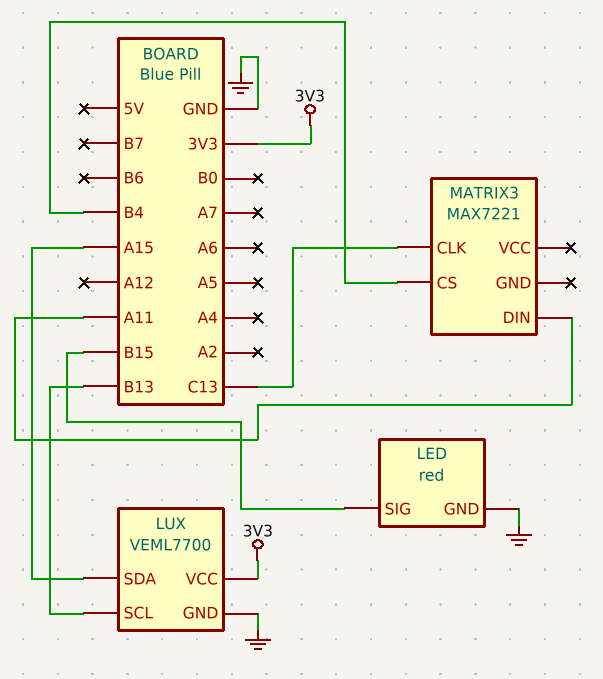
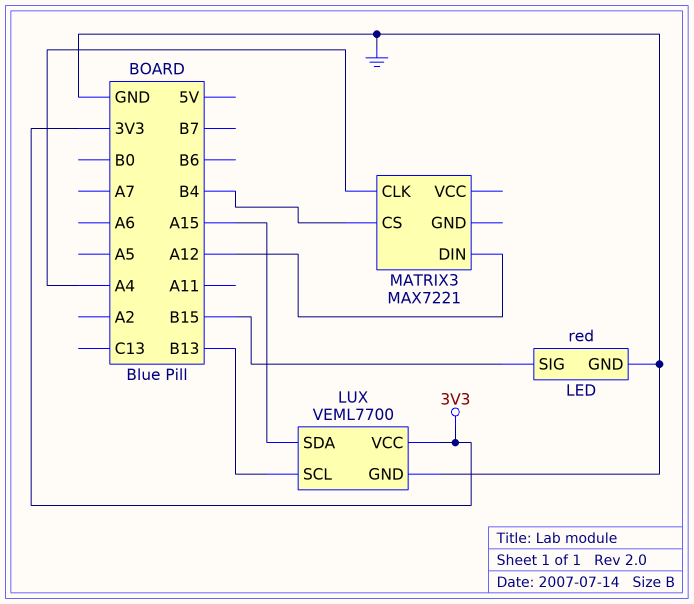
MATRIX3 pin CLK: C13 -> A4
MATRIX3 pin DIN: A11 -> A12

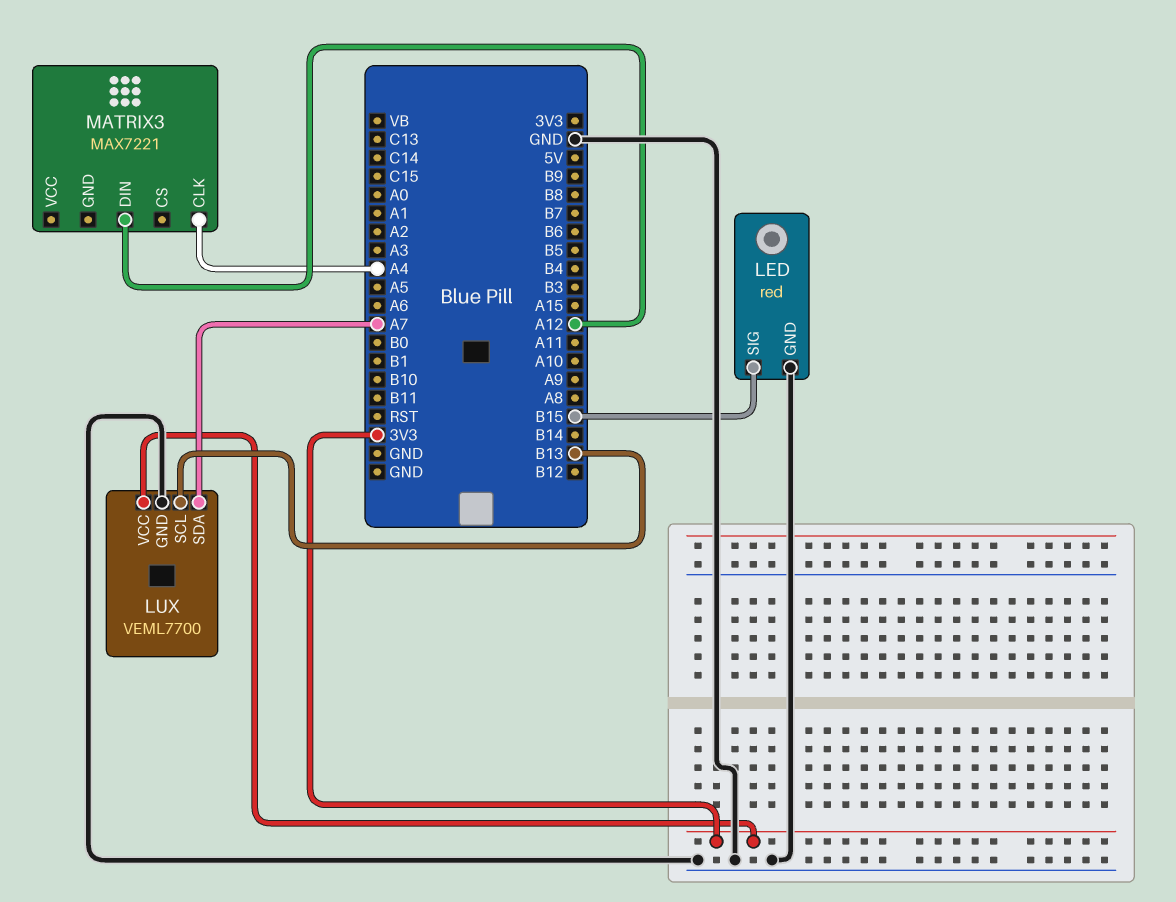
LUX pin SDA: A15 -> A7
MATRIX3 pin CS: B4 -> none

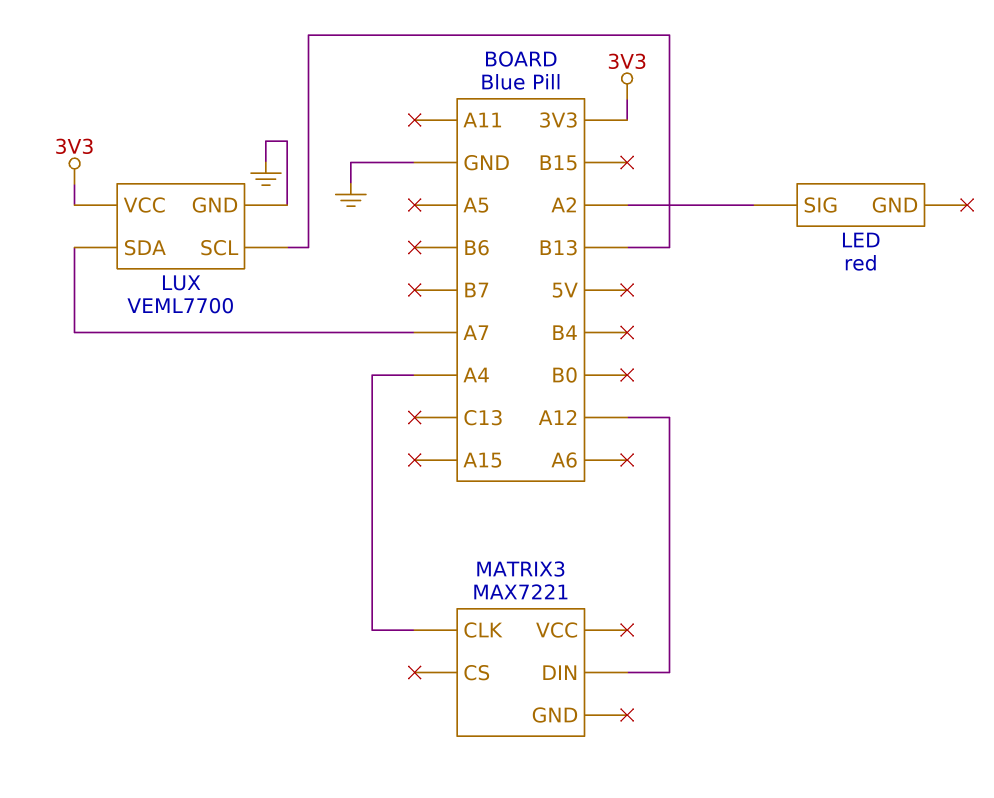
LED pin GND: GND -> none
LED pin SIG: B15 -> A2

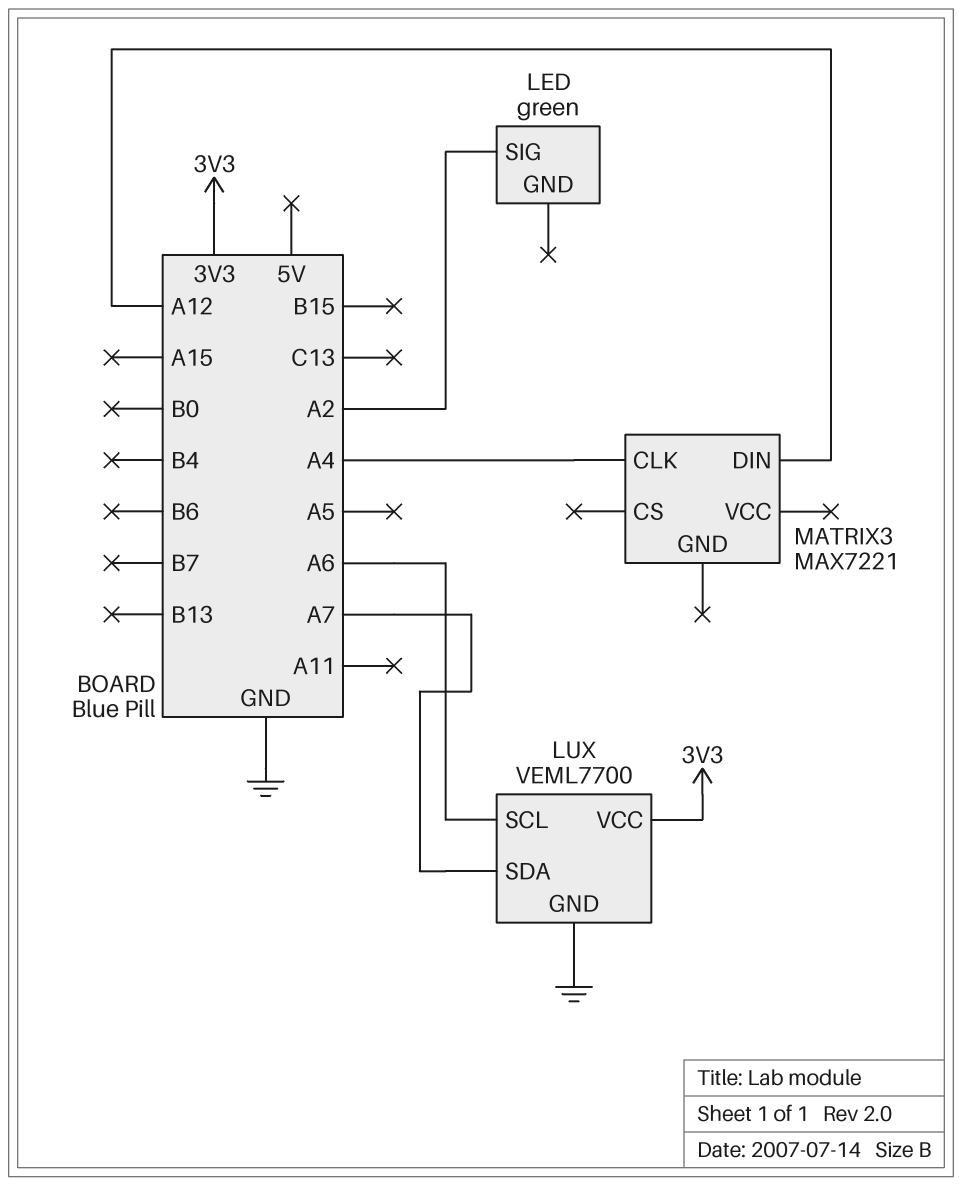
LED: red -> green
LUX pin SCL: B13 -> A6

